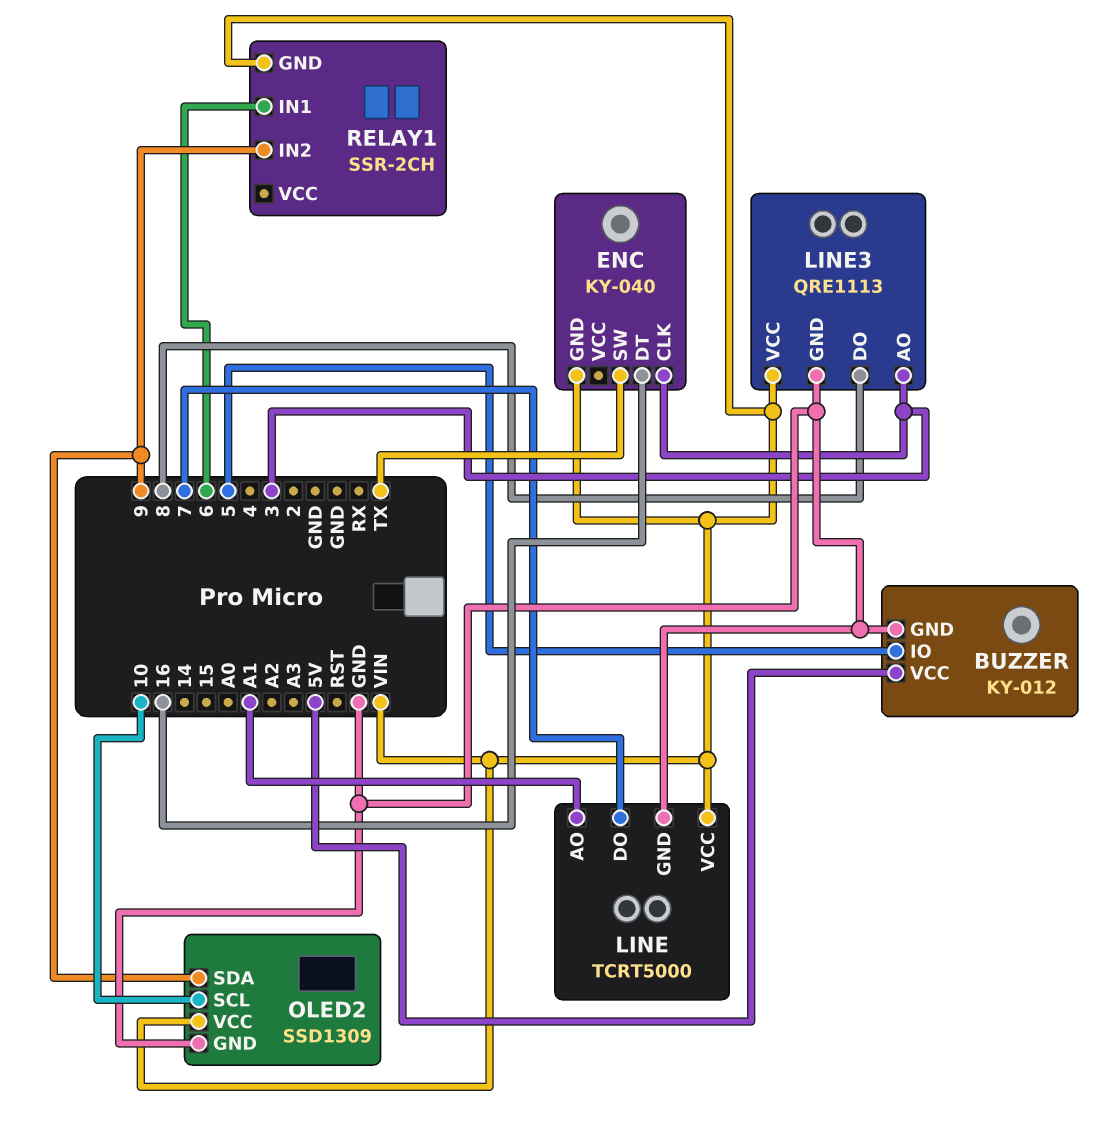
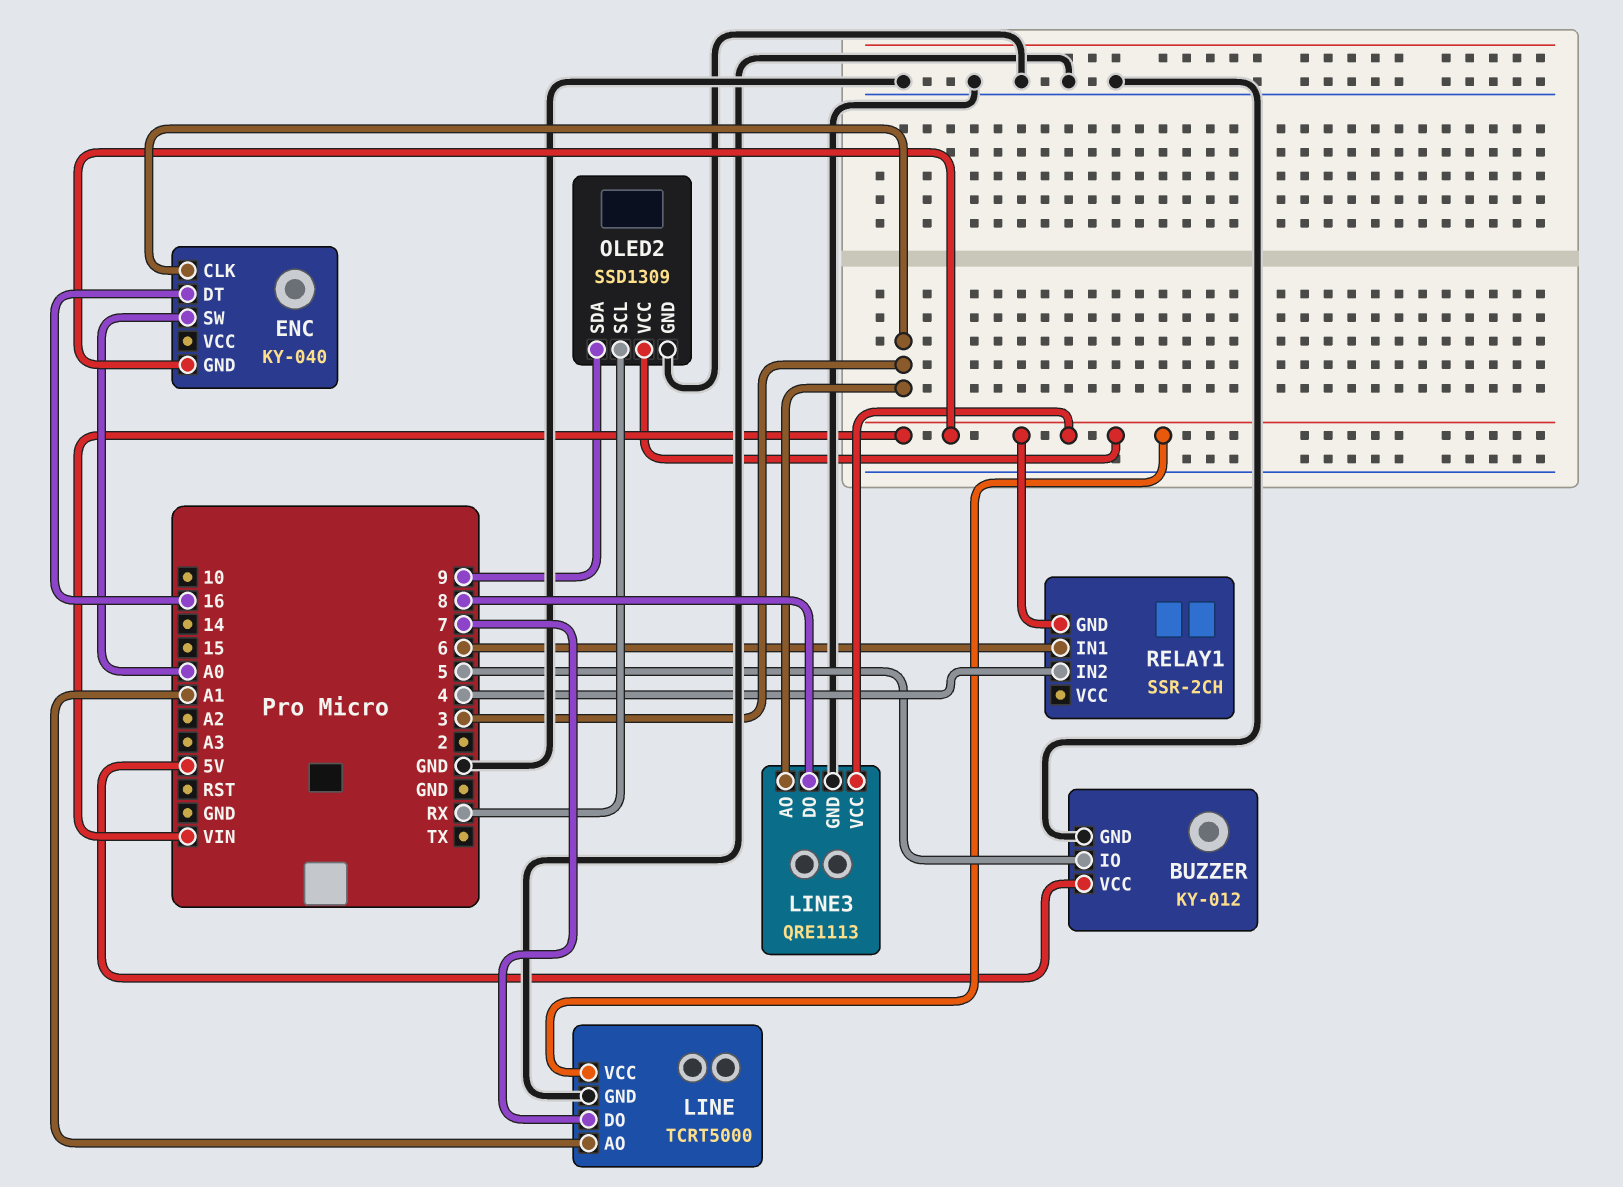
ENC pin SW: TX -> A0
OLED2 pin SCL: 10 -> RX
RELAY1 pin IN2: 9 -> 4

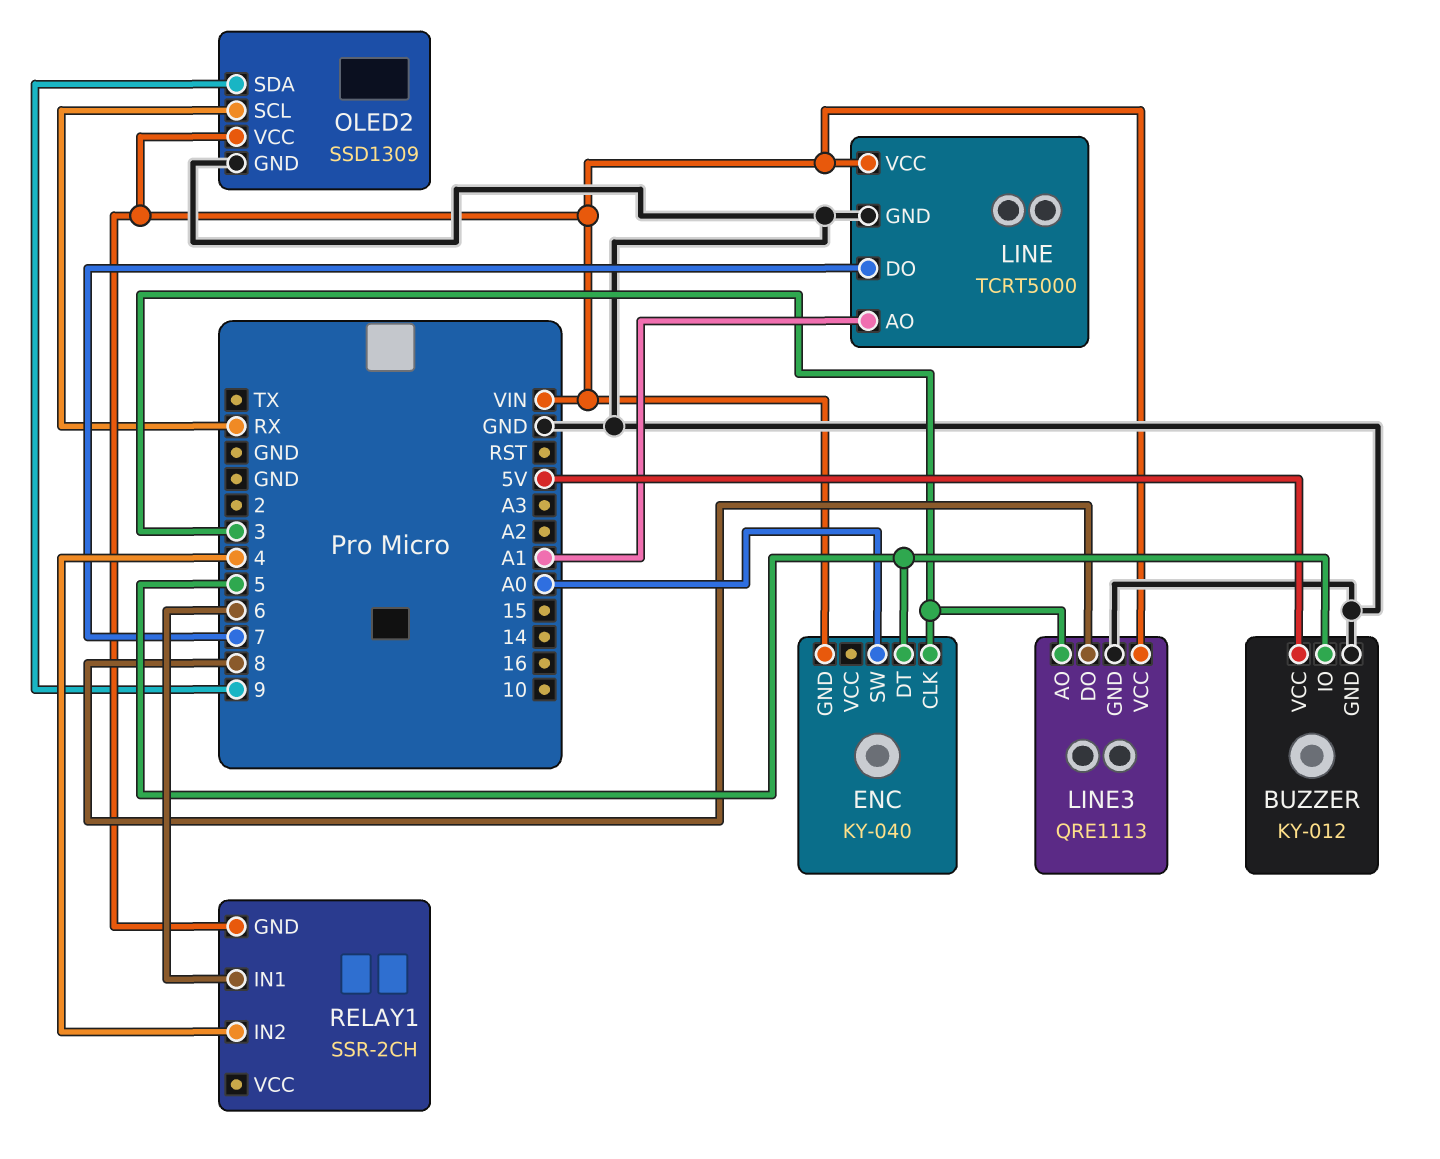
ENC pin DT: 16 -> 5

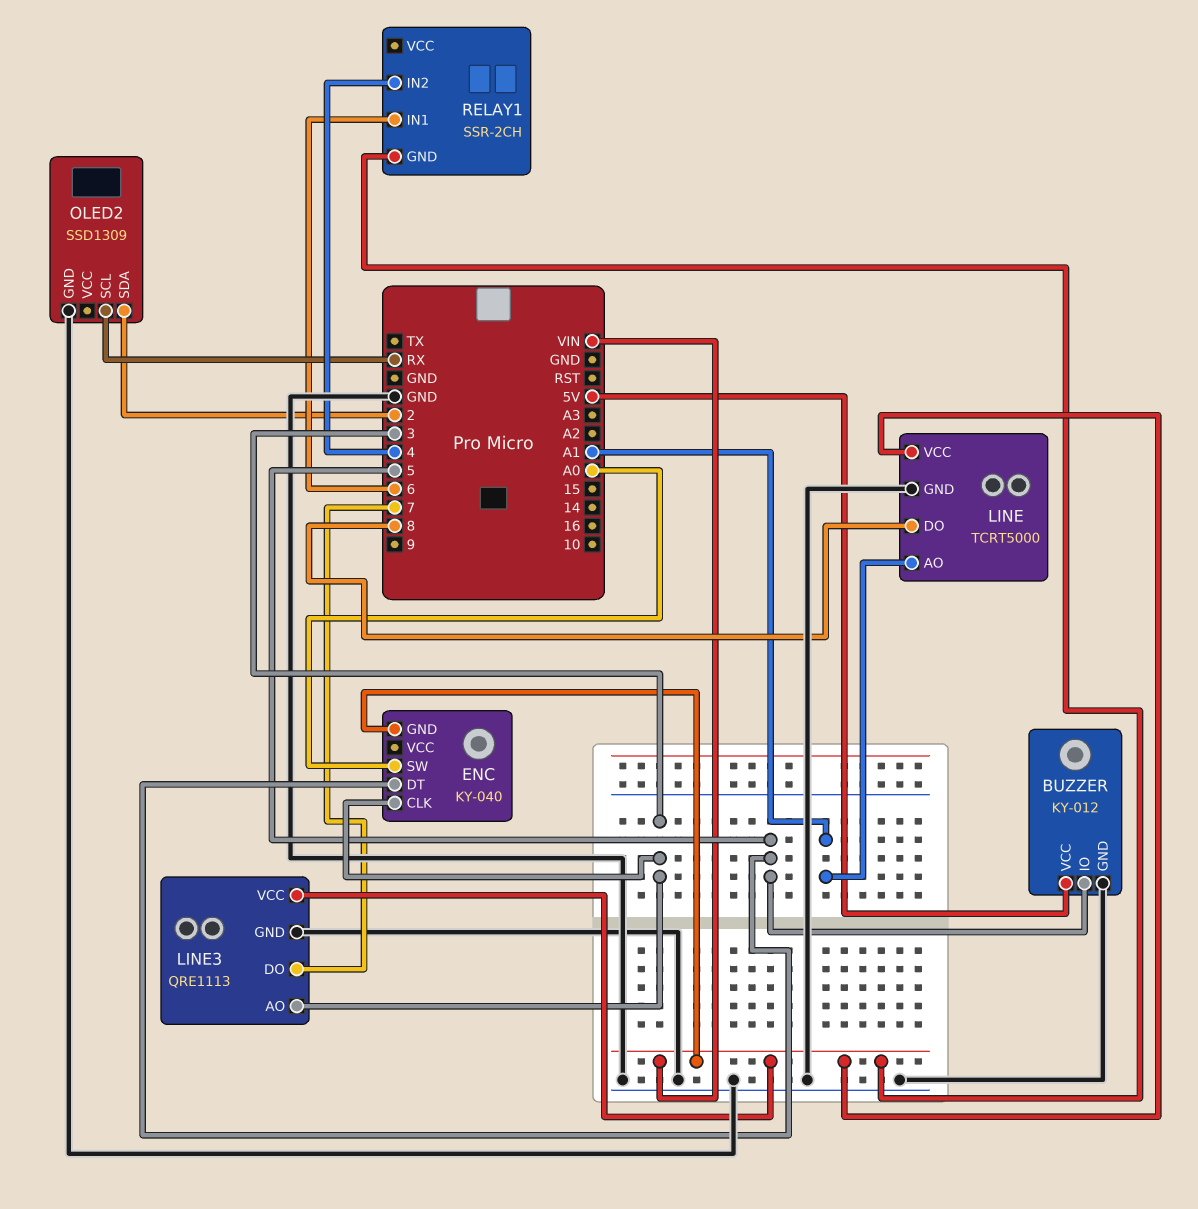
LINE pin DO: 7 -> 8
LINE3 pin DO: 8 -> 7
OLED2 pin SDA: 9 -> 2
OLED2 pin VCC: VIN -> none

